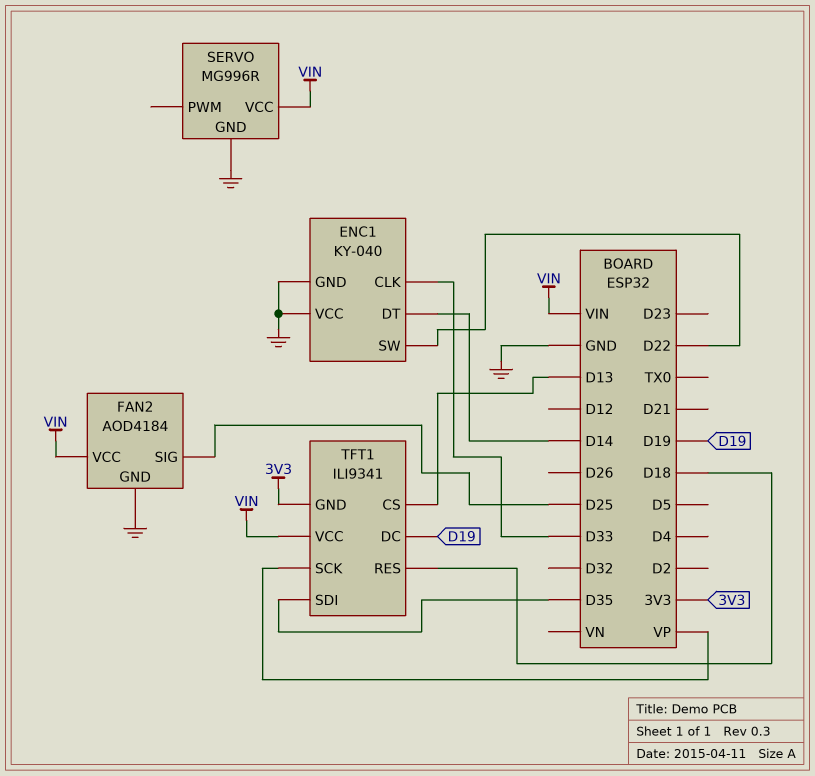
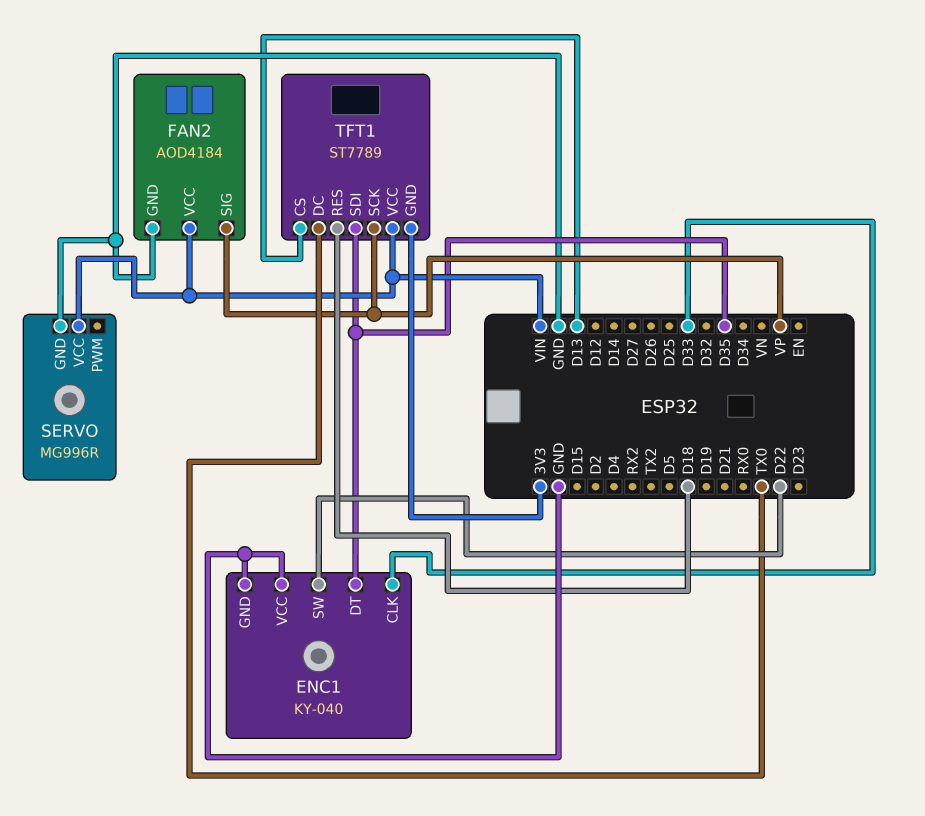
ENC1 pin DT: D14 -> D35
FAN2 pin SIG: D25 -> VP
TFT1: ILI9341 -> ST7789
TFT1 pin DC: D19 -> TX0

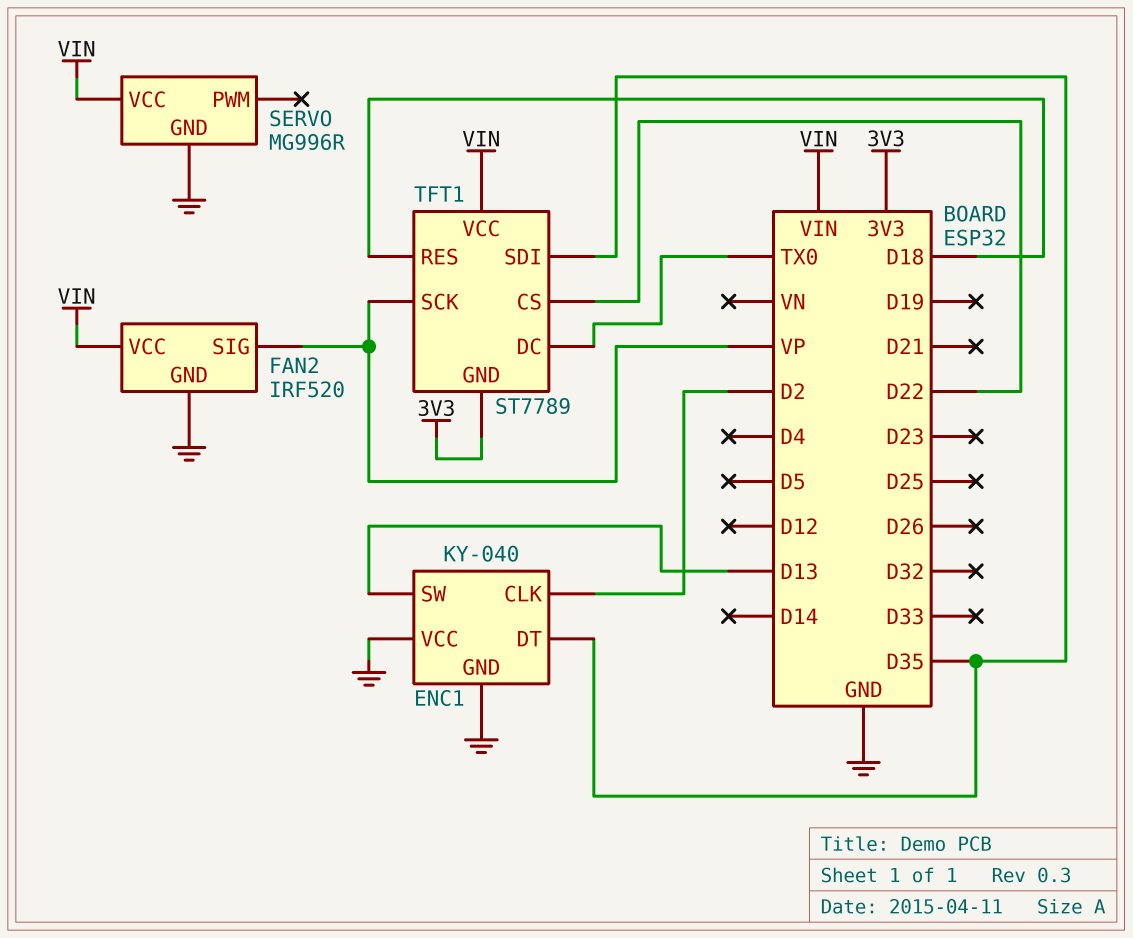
ENC1 pin CLK: D33 -> D2
ENC1 pin SW: D22 -> D13
FAN2: AOD4184 -> IRF520
TFT1 pin CS: D13 -> D22

